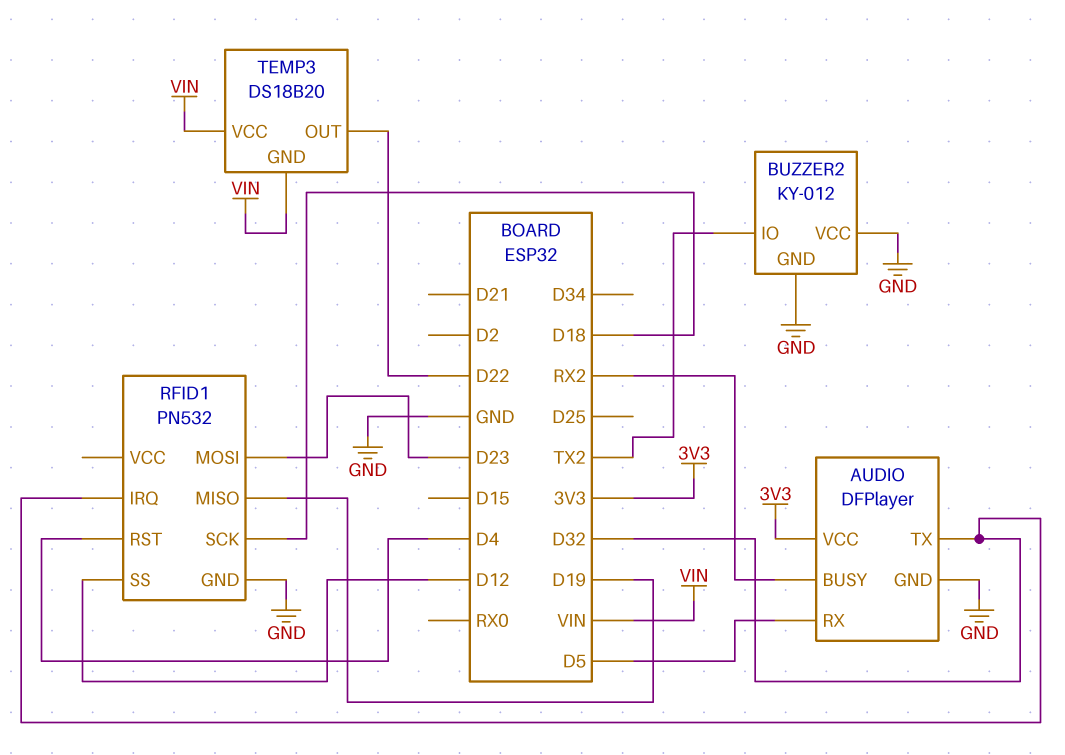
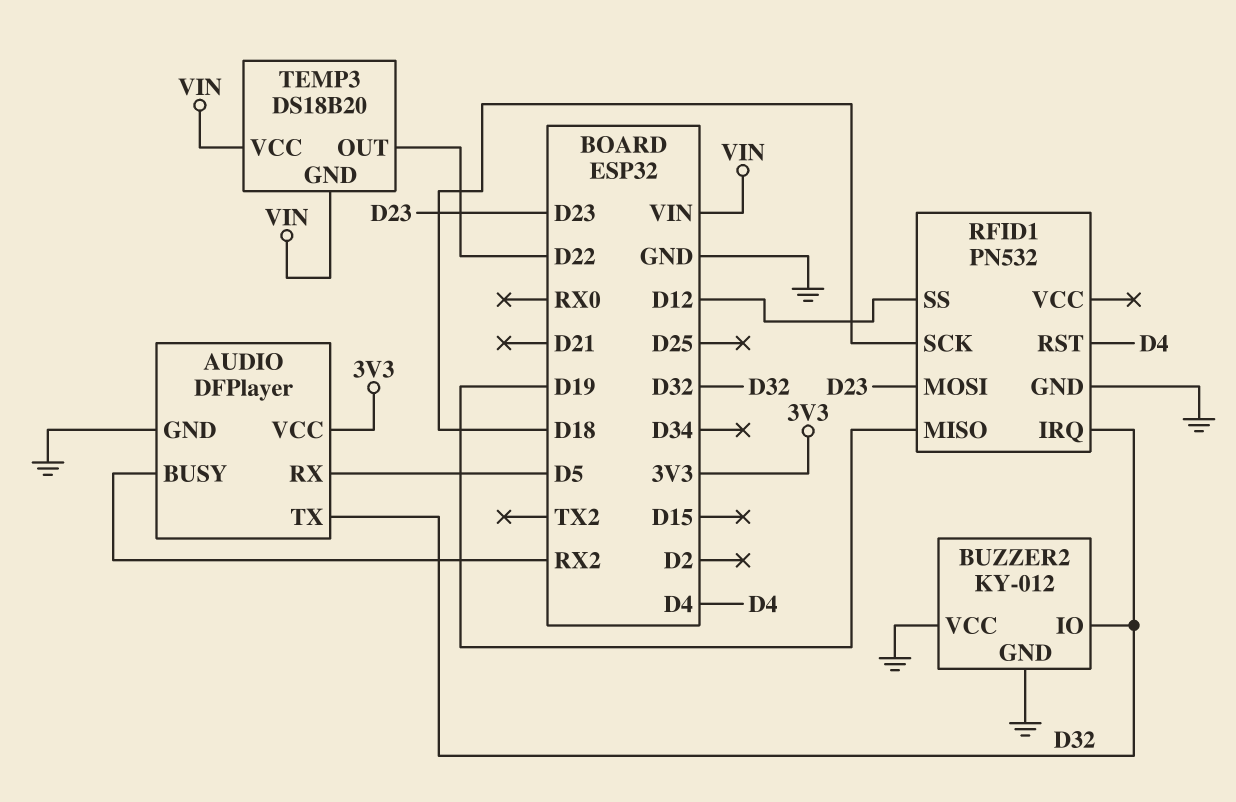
BUZZER2 pin IO: TX2 -> D32

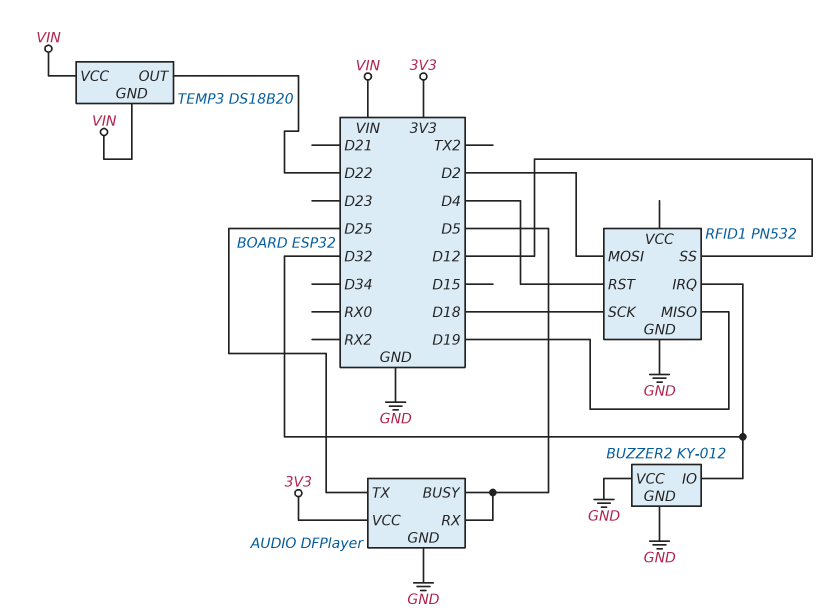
AUDIO pin BUSY: RX2 -> D5
AUDIO pin TX: D32 -> D25
RFID1 pin MOSI: D23 -> D2

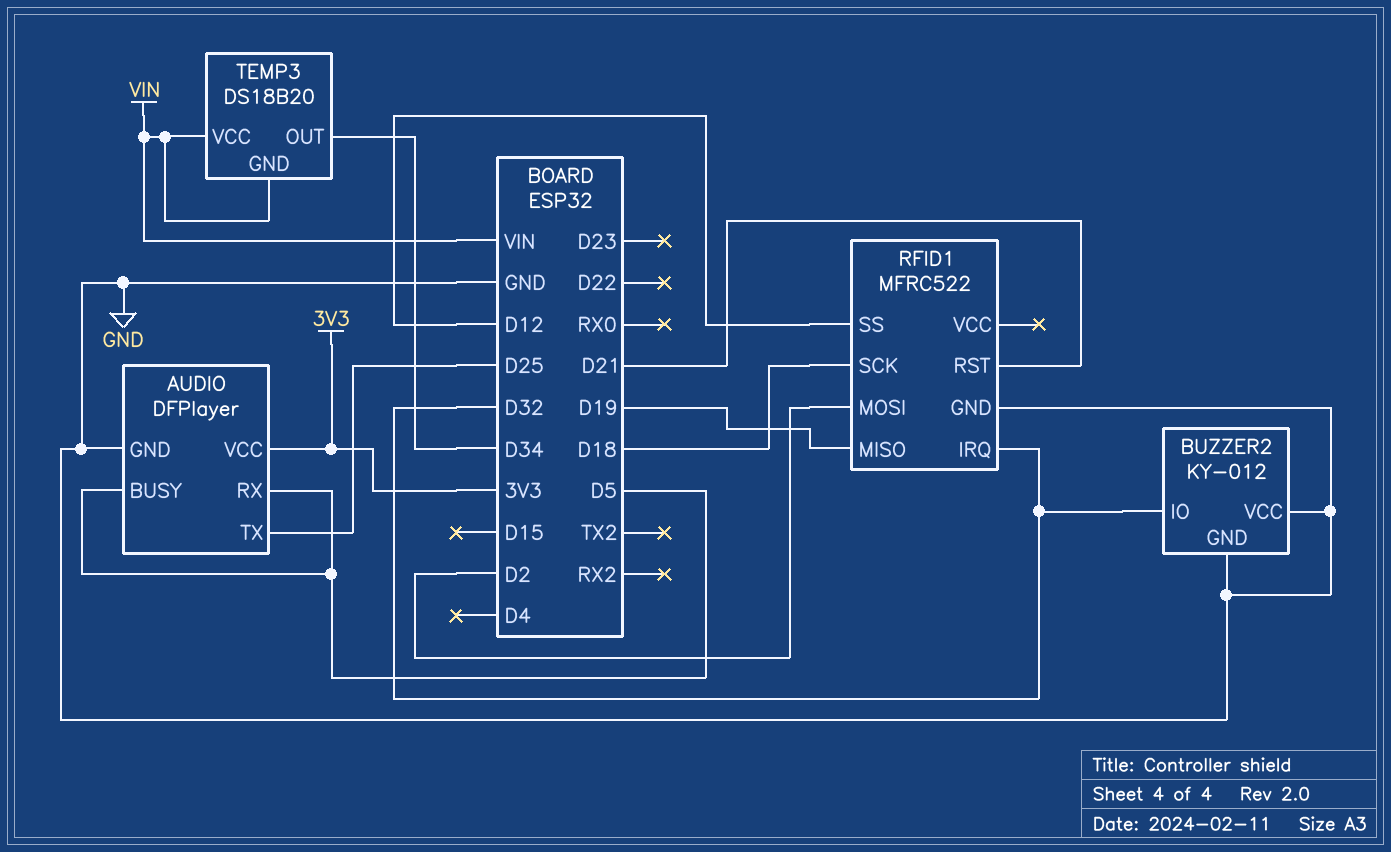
RFID1: PN532 -> MFRC522
RFID1 pin RST: D4 -> D21
TEMP3 pin OUT: D22 -> D34

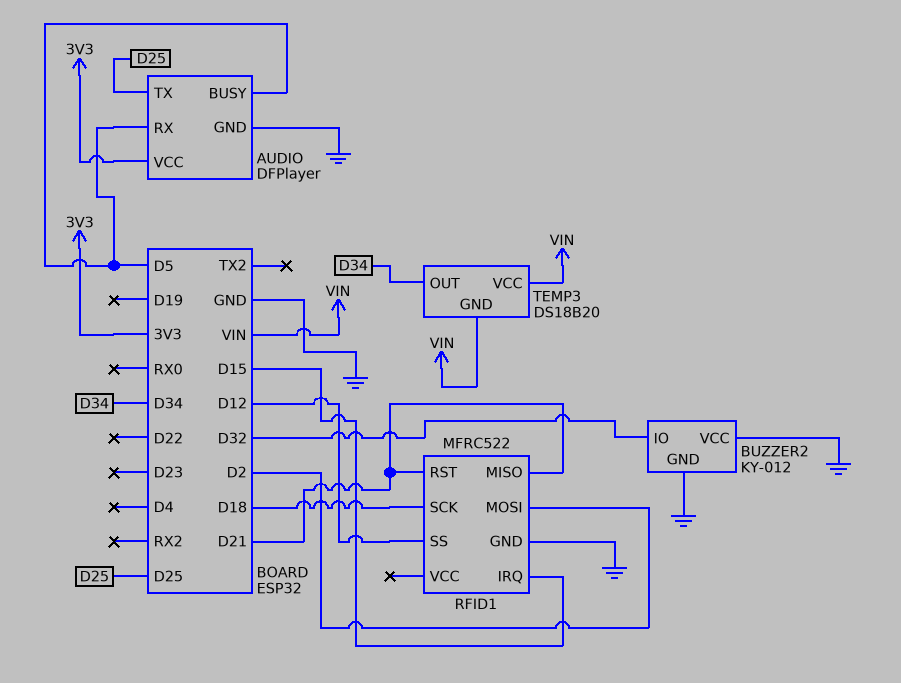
RFID1 pin IRQ: D32 -> D15
RFID1 pin MISO: D19 -> D21

